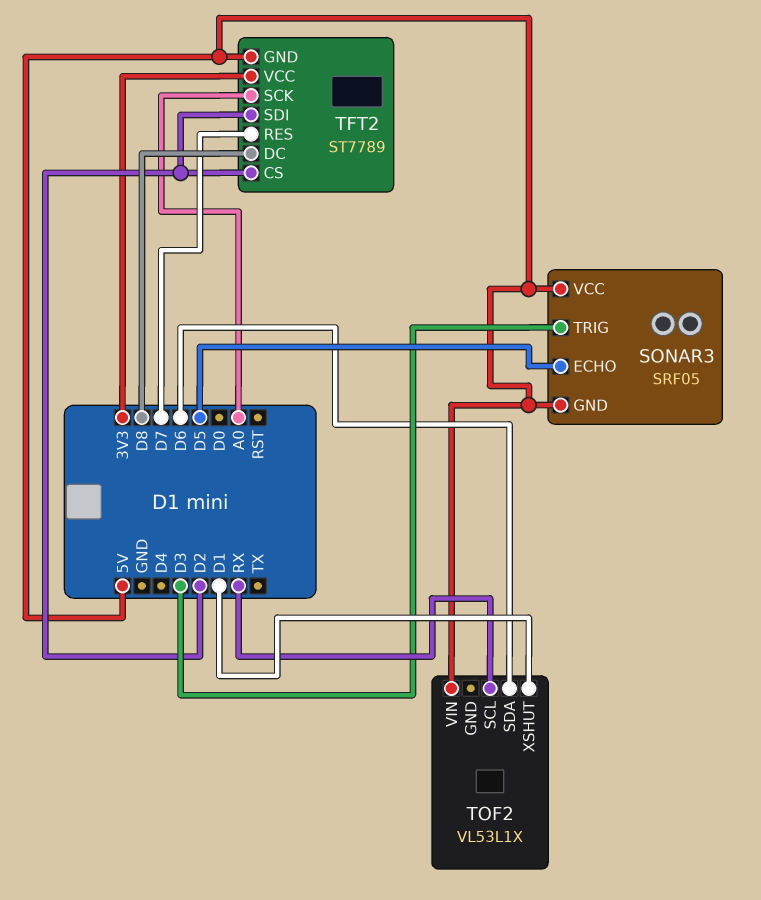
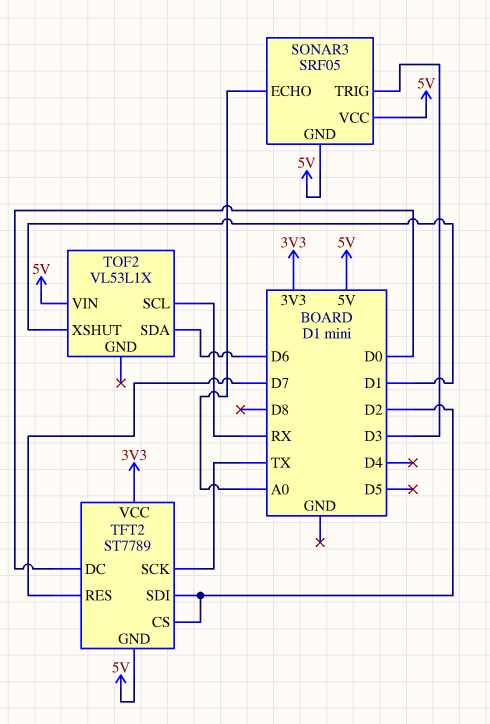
SONAR3 pin ECHO: D5 -> A0
TFT2 pin DC: D8 -> D0
TFT2 pin SCK: A0 -> TX

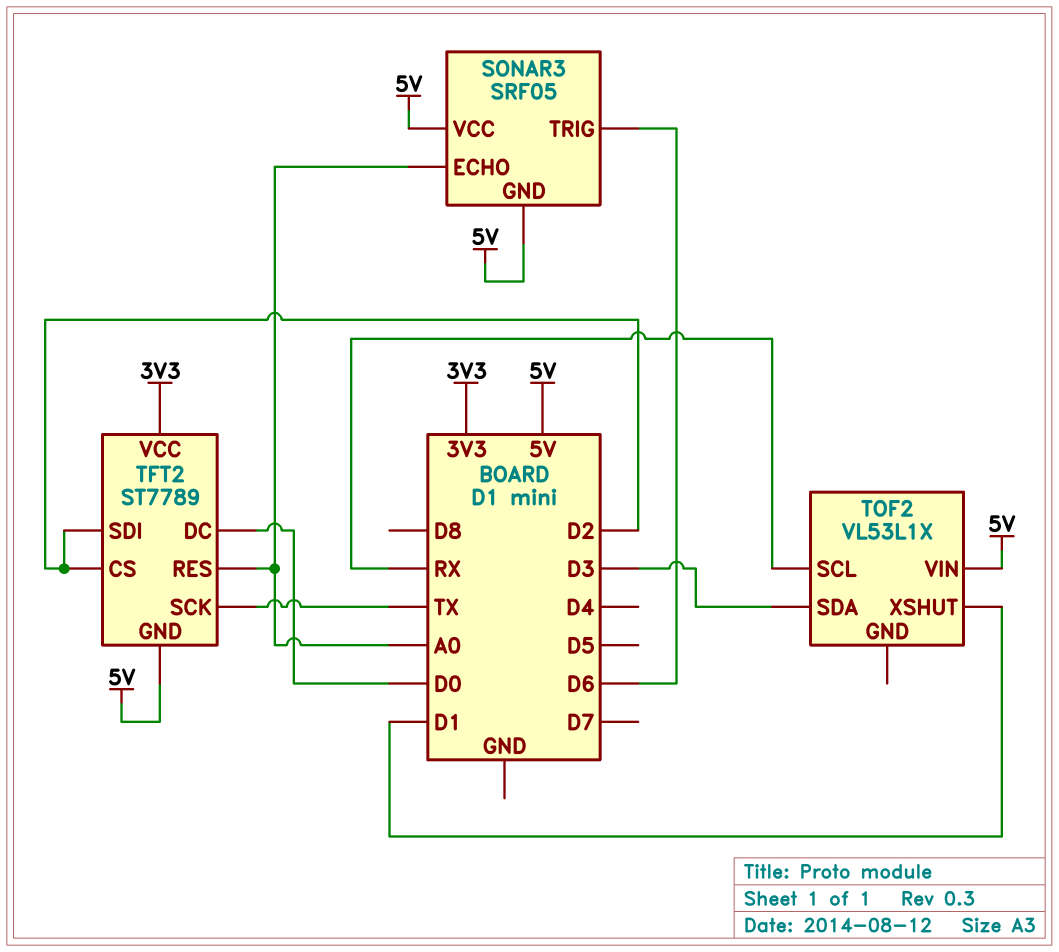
SONAR3 pin TRIG: D3 -> D6
TFT2 pin RES: D7 -> A0
TOF2 pin SDA: D6 -> D3

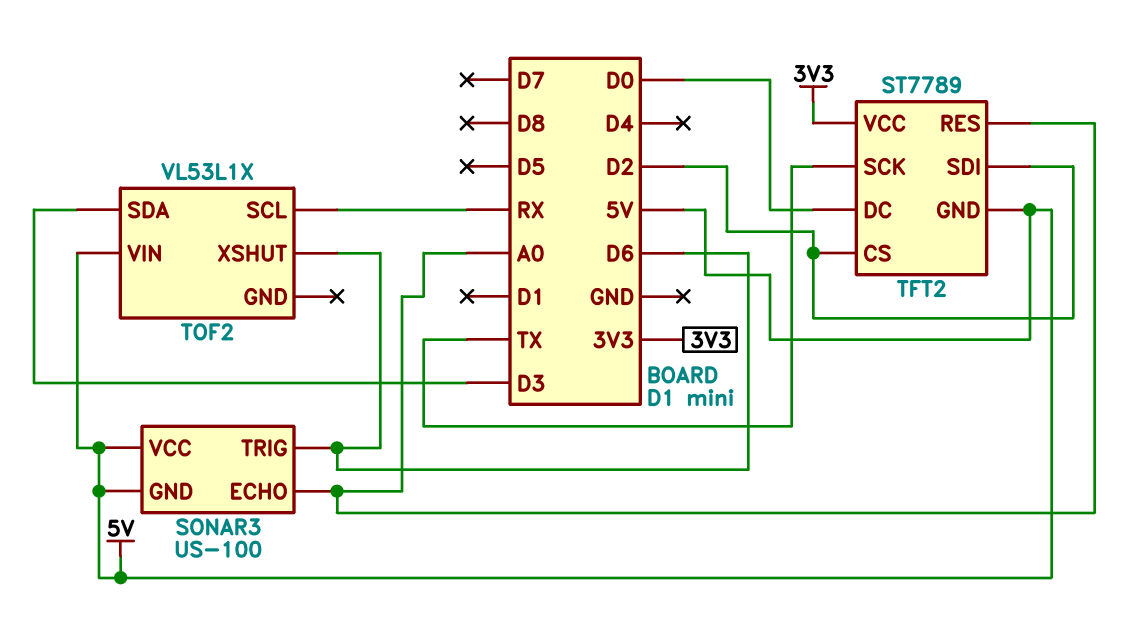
SONAR3: SRF05 -> US-100
TOF2 pin XSHUT: D1 -> D6

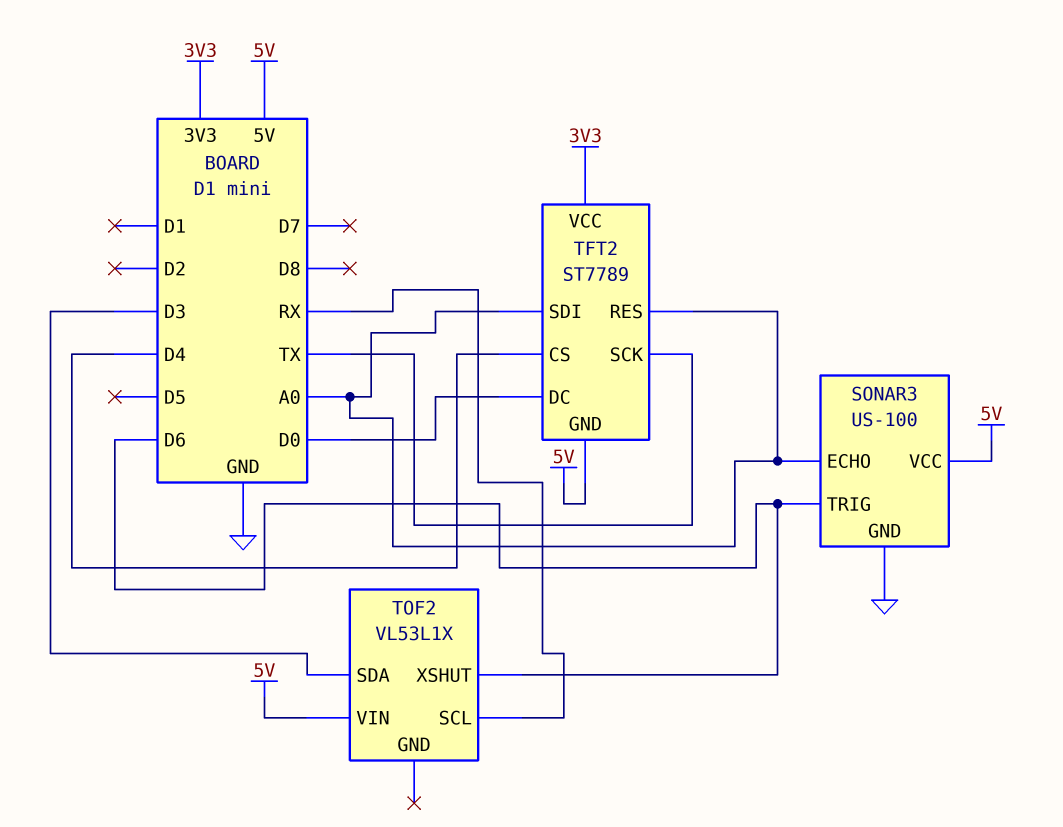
SONAR3 pin GND: 5V -> GND
TFT2 pin CS: D2 -> D4
TFT2 pin SDI: D2 -> A0

